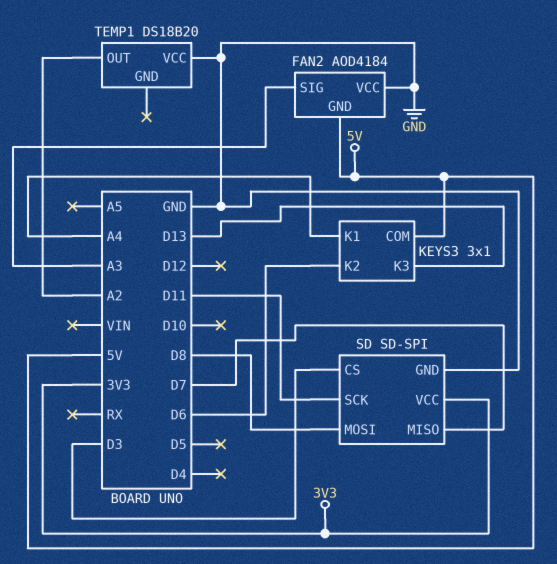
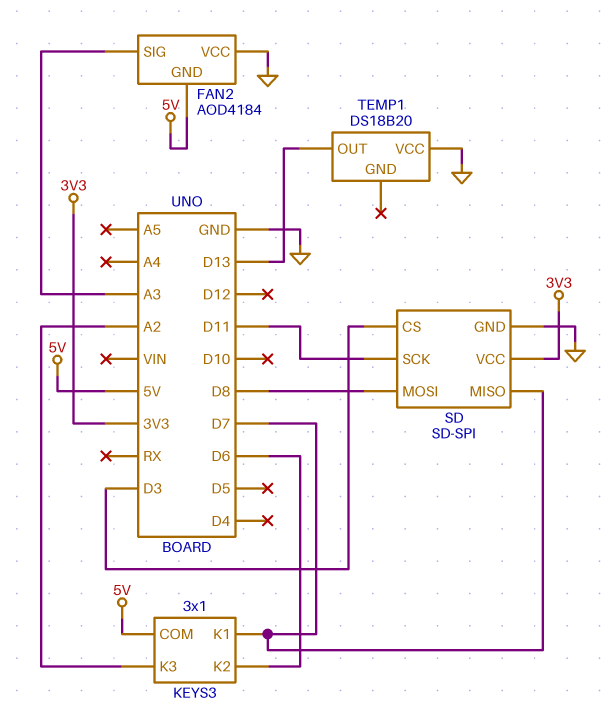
KEYS3 pin K1: A4 -> D7
KEYS3 pin K3: D13 -> A2
TEMP1 pin OUT: A2 -> D13

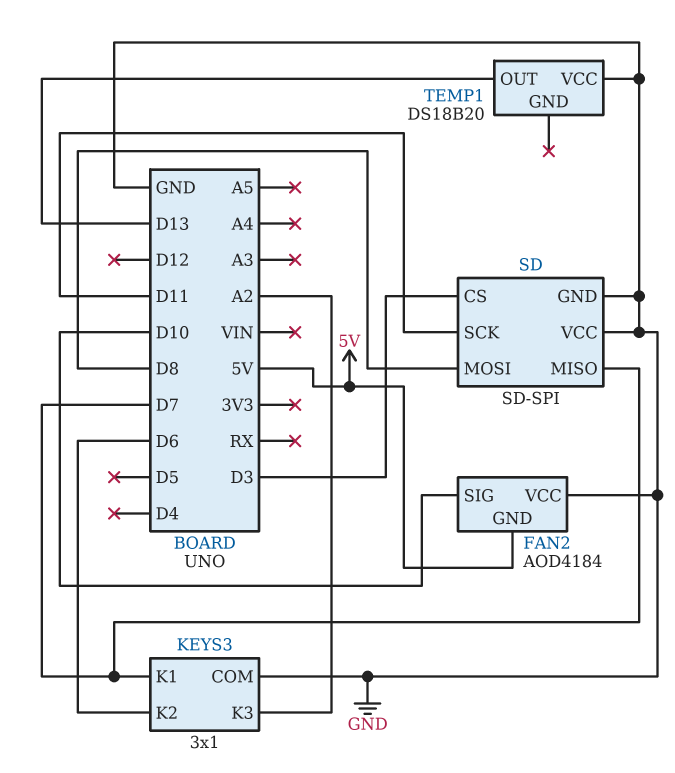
FAN2 pin SIG: A3 -> D10
KEYS3 pin COM: 5V -> GND
SD pin VCC: 3V3 -> GND

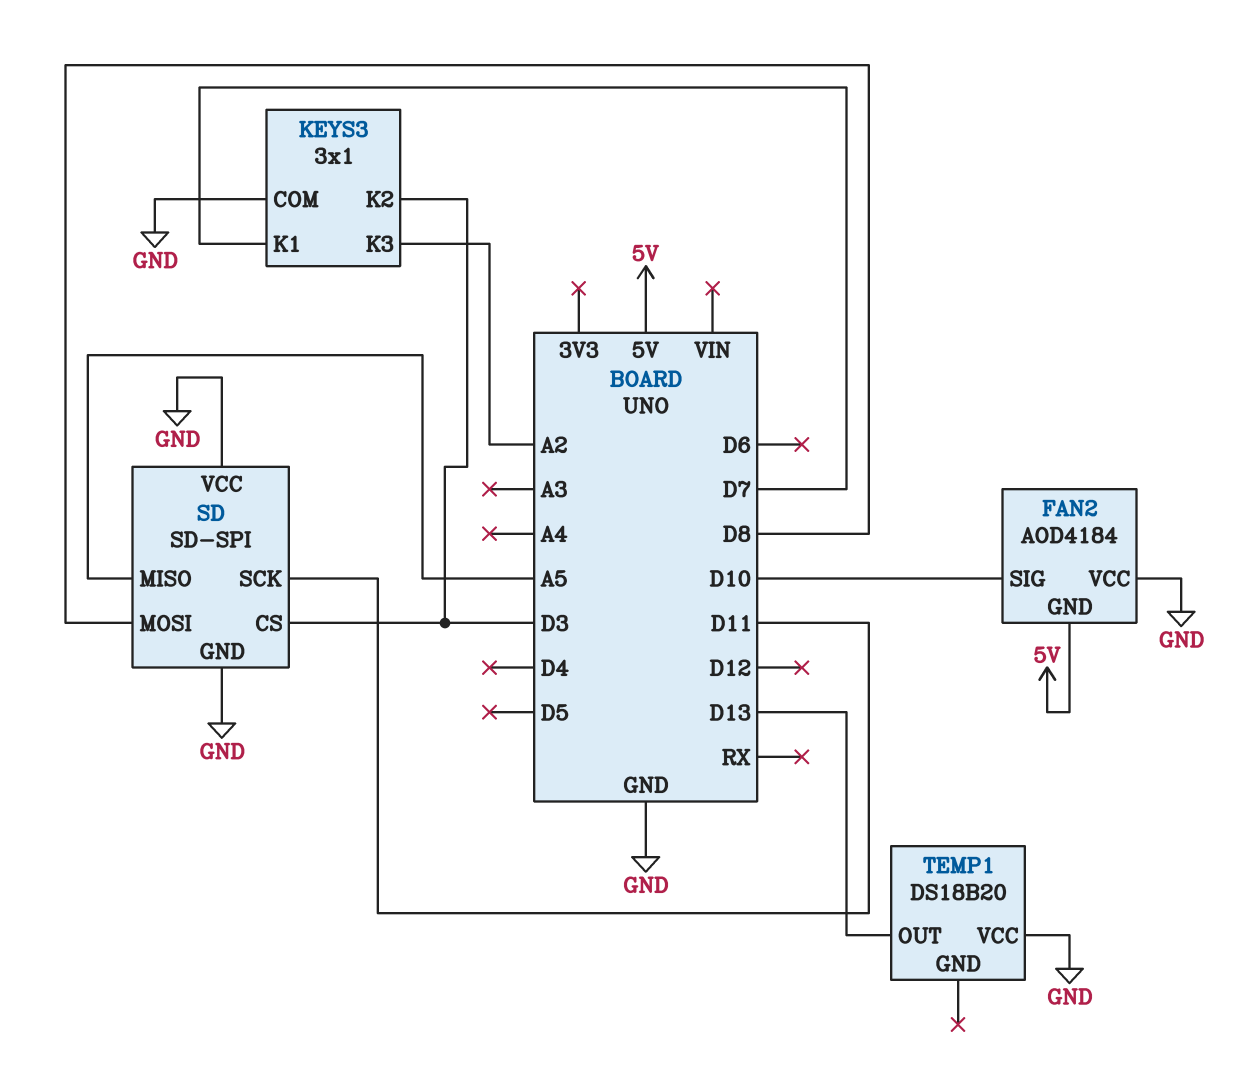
KEYS3 pin K2: D6 -> D3
SD pin MISO: D7 -> A5

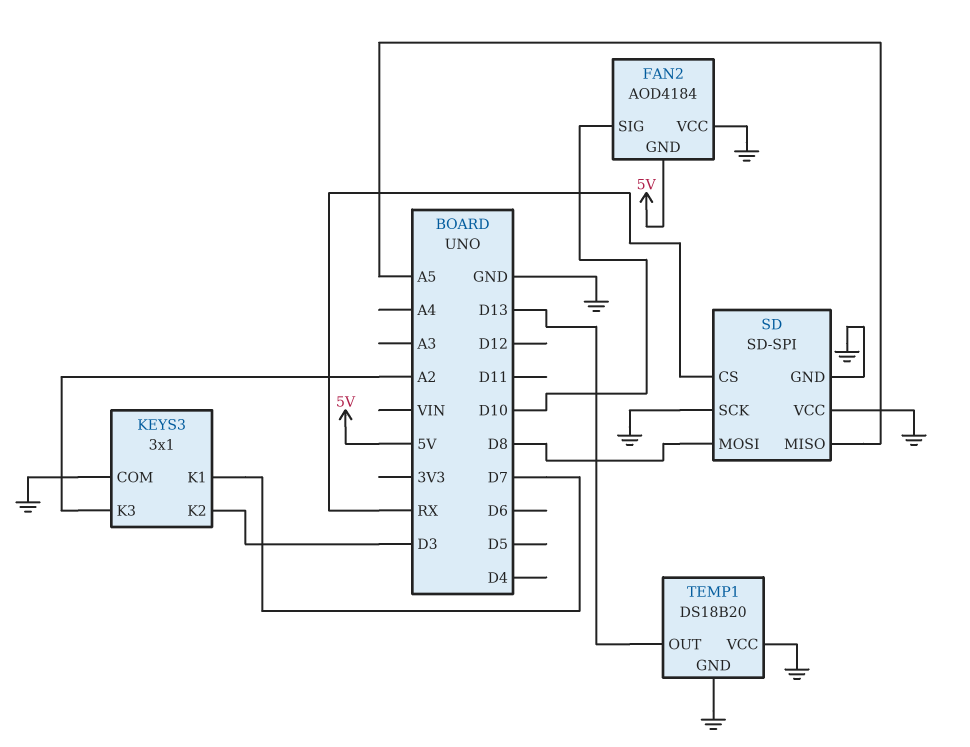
SD pin CS: D3 -> RX
SD pin SCK: D11 -> GND
TEMP1 pin GND: none -> GND

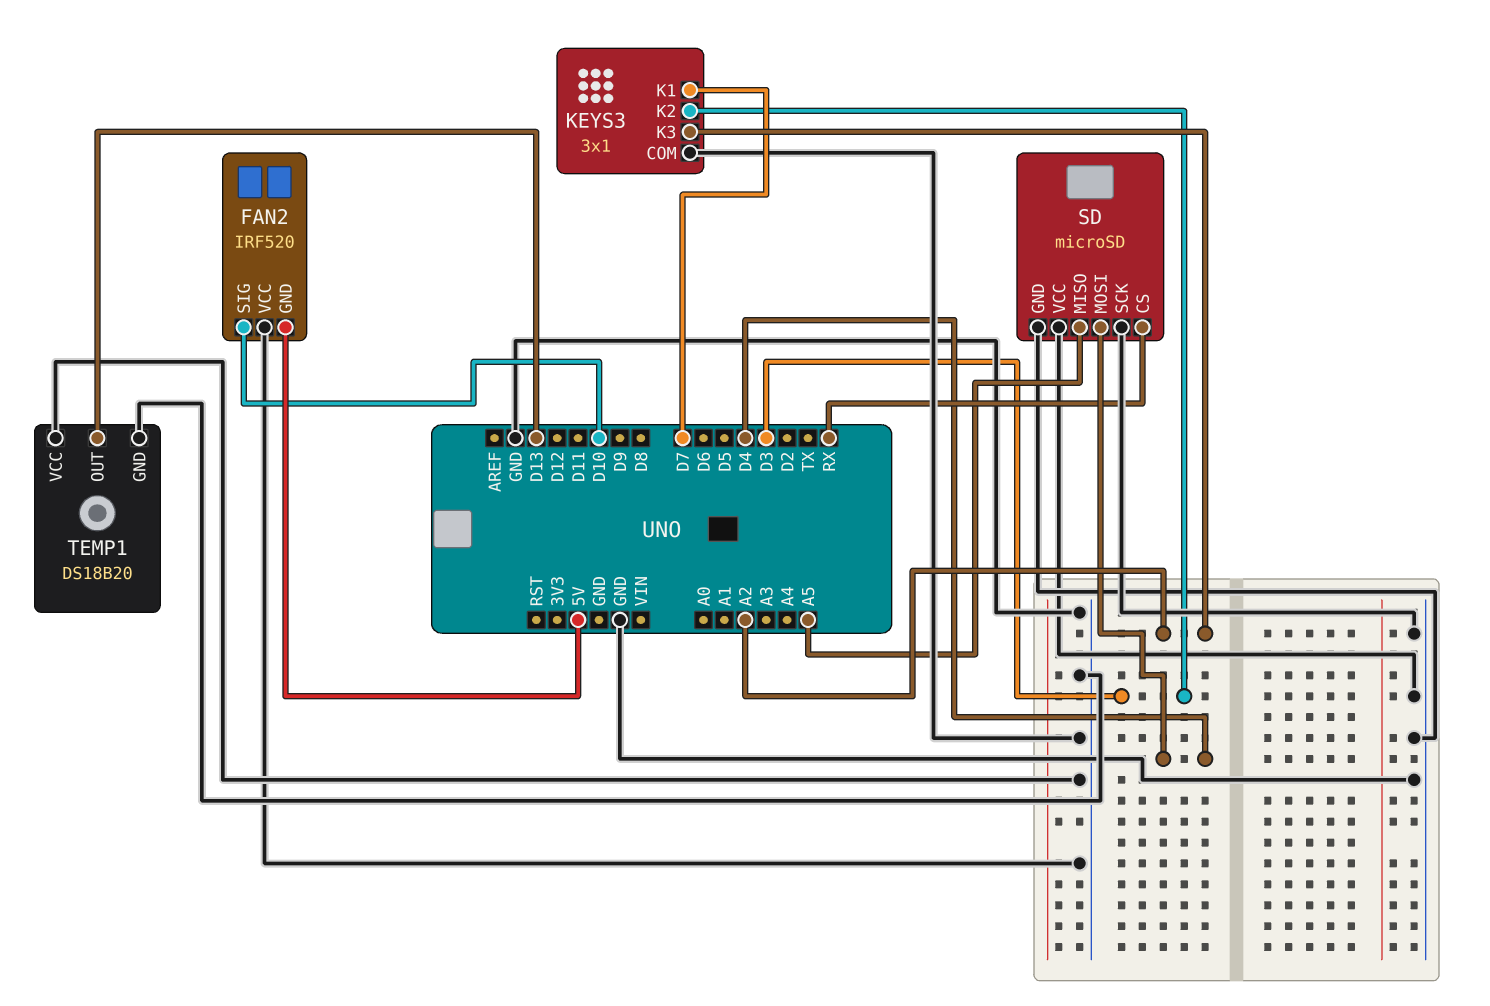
FAN2: AOD4184 -> IRF520
SD: SD-SPI -> microSD
SD pin MOSI: D8 -> D4

